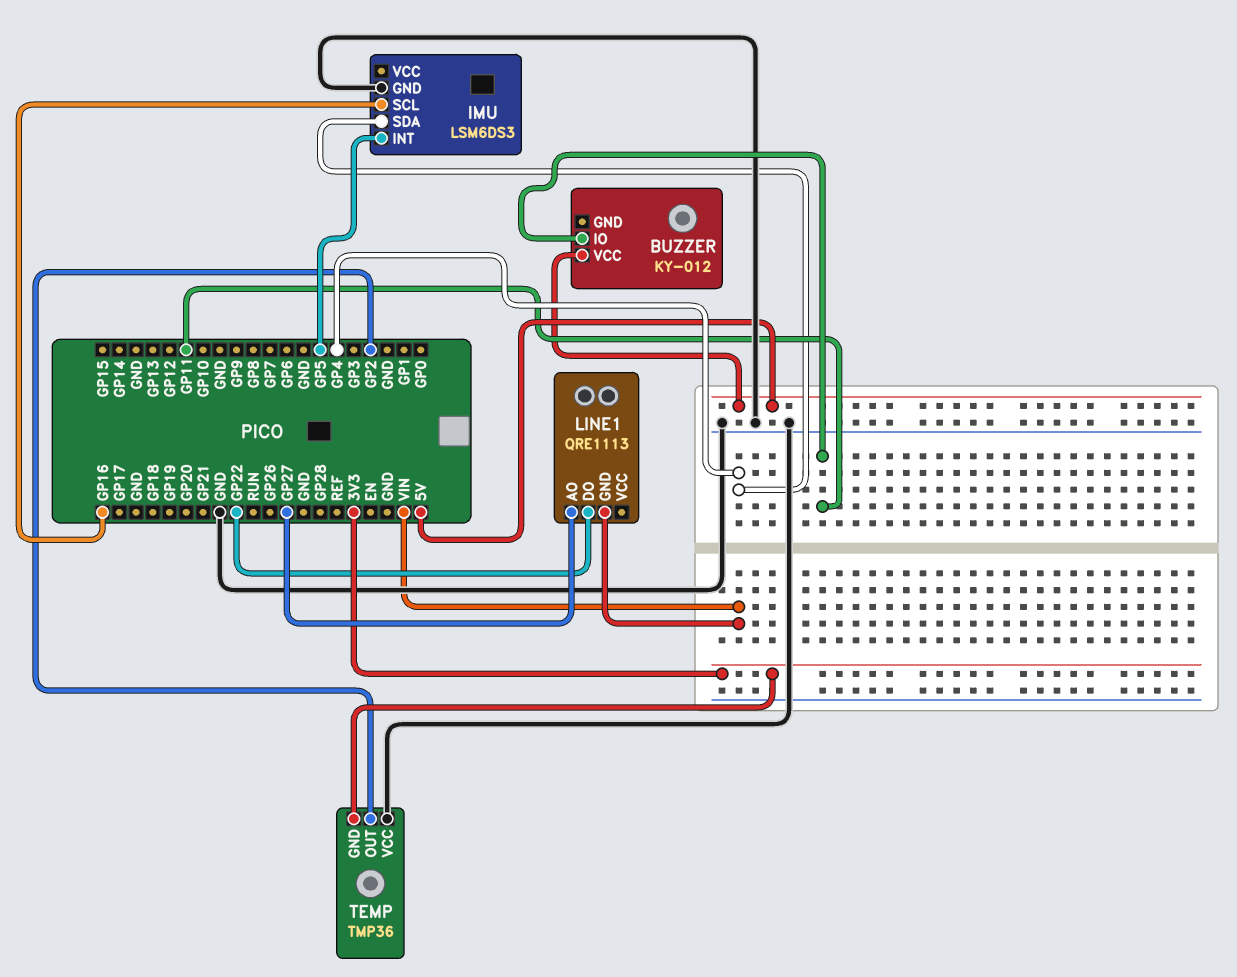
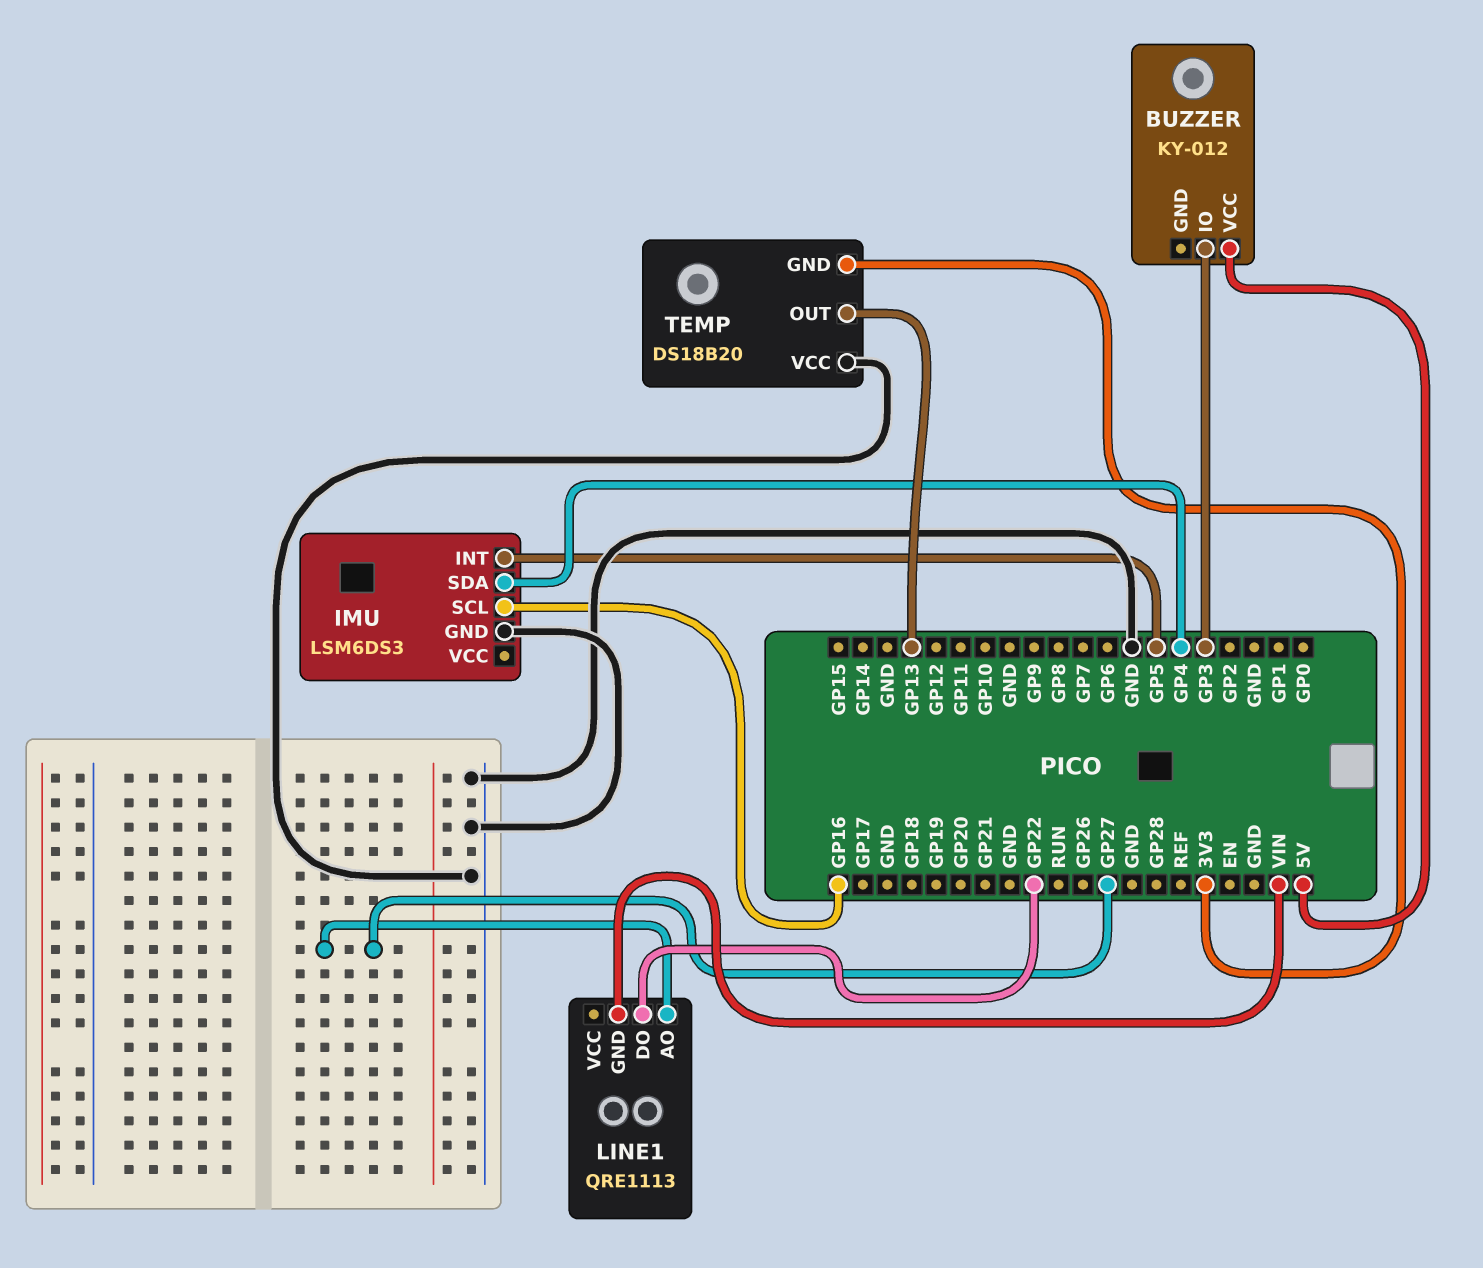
BUZZER pin IO: GP11 -> GP3
TEMP: TMP36 -> DS18B20
TEMP pin OUT: GP2 -> GP13

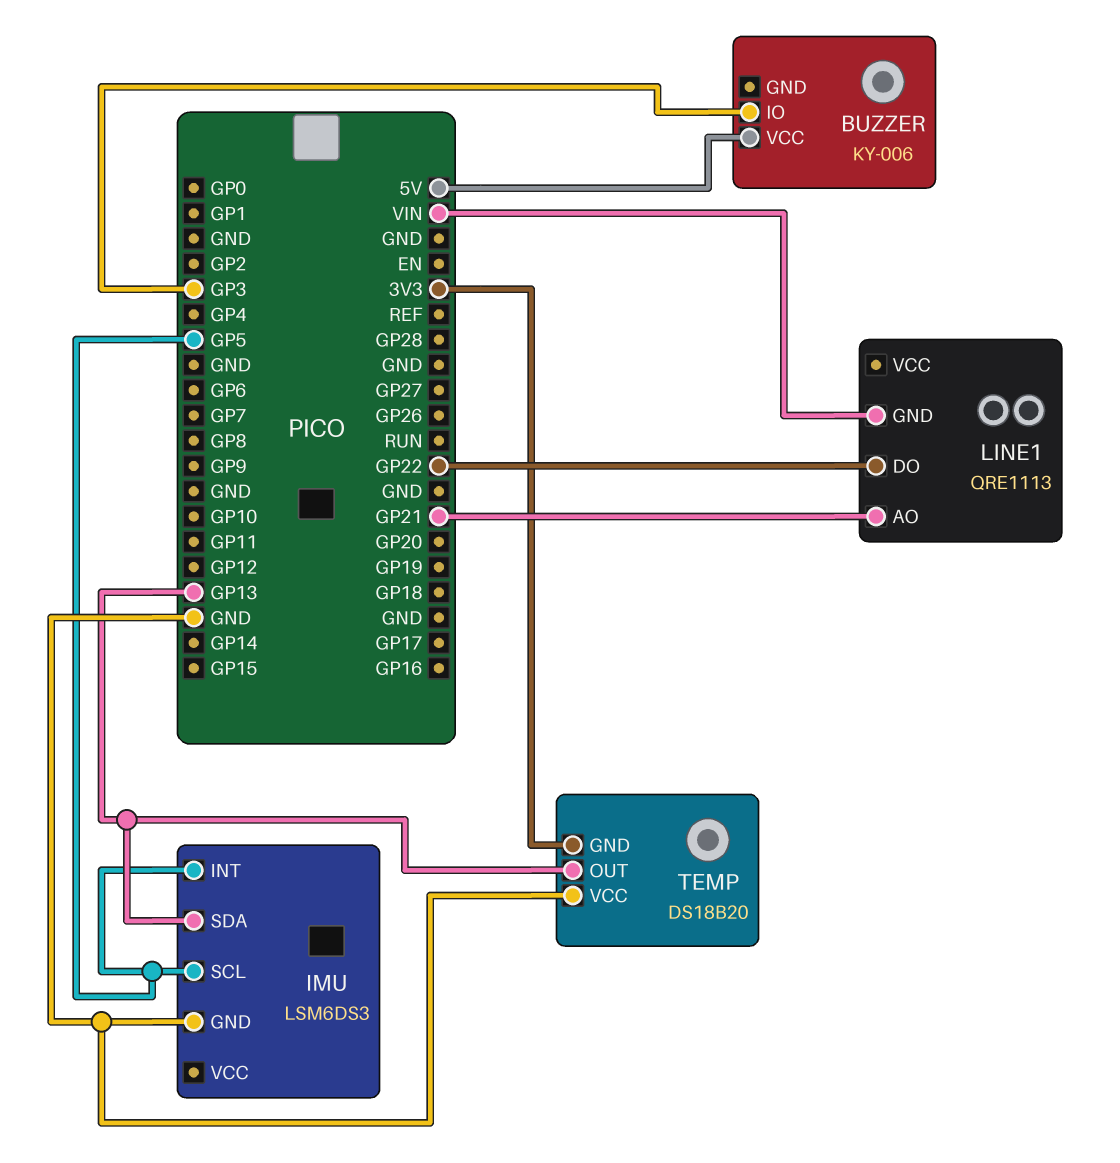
BUZZER: KY-012 -> KY-006
IMU pin SCL: GP16 -> GP5
IMU pin SDA: GP4 -> GP13
LINE1 pin AO: GP27 -> GP21

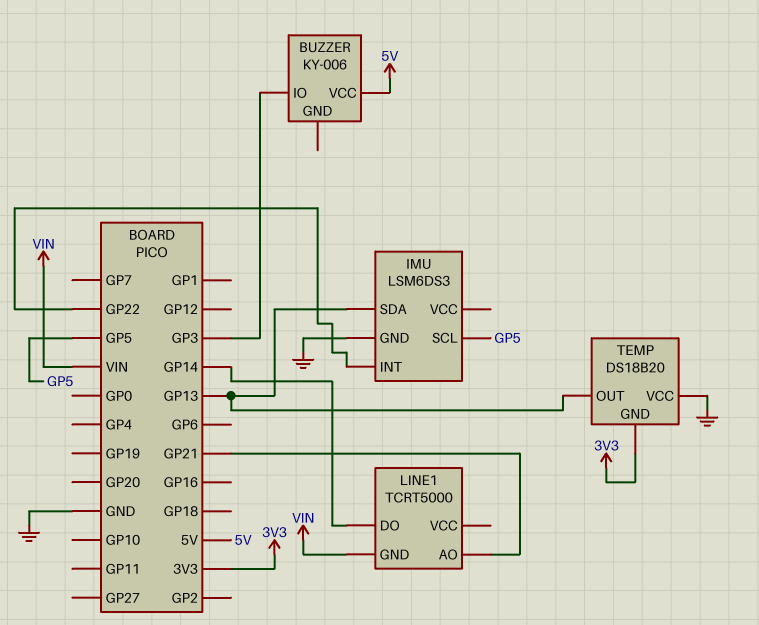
IMU pin INT: GP5 -> GP22
LINE1: QRE1113 -> TCRT5000
LINE1 pin DO: GP22 -> GP14

